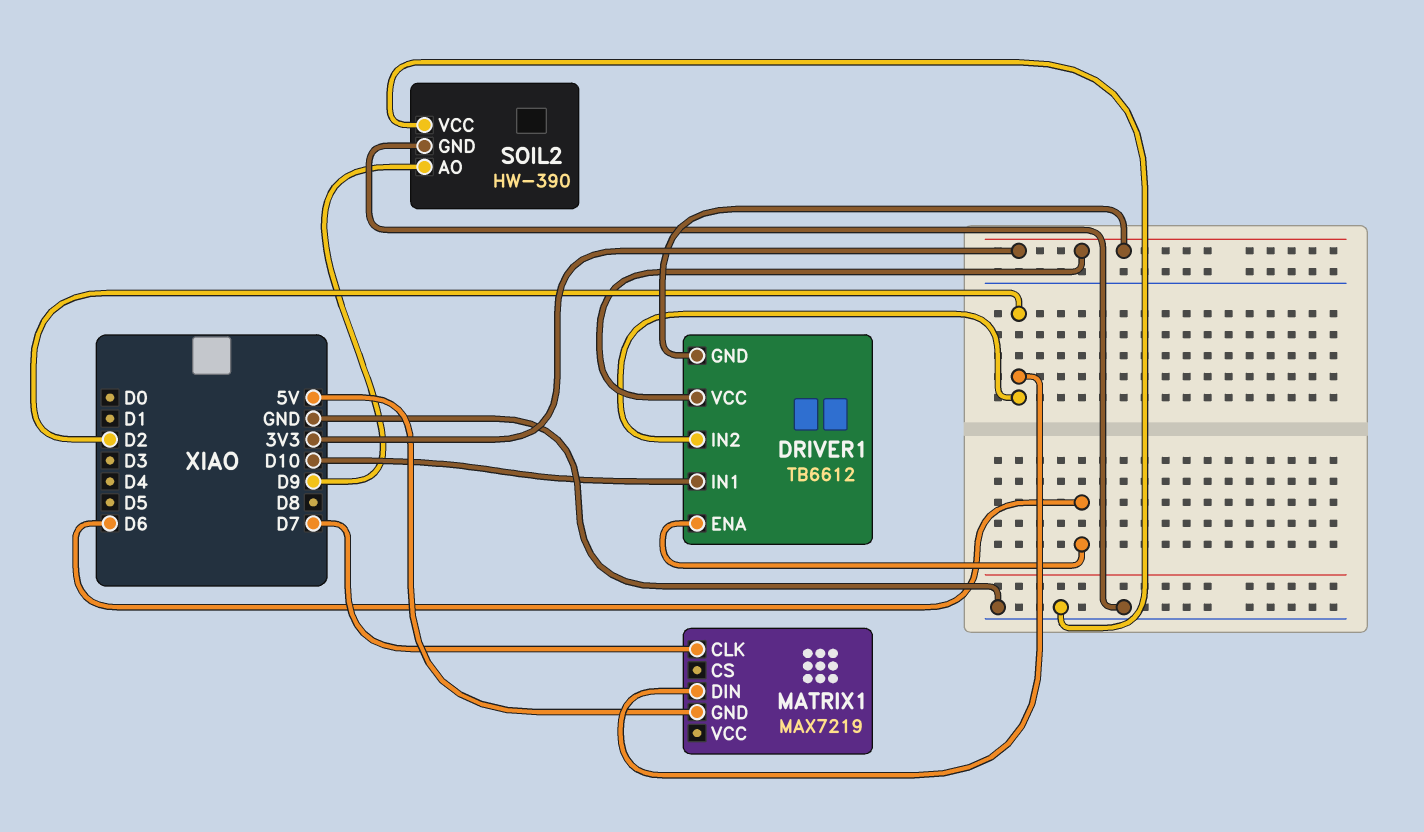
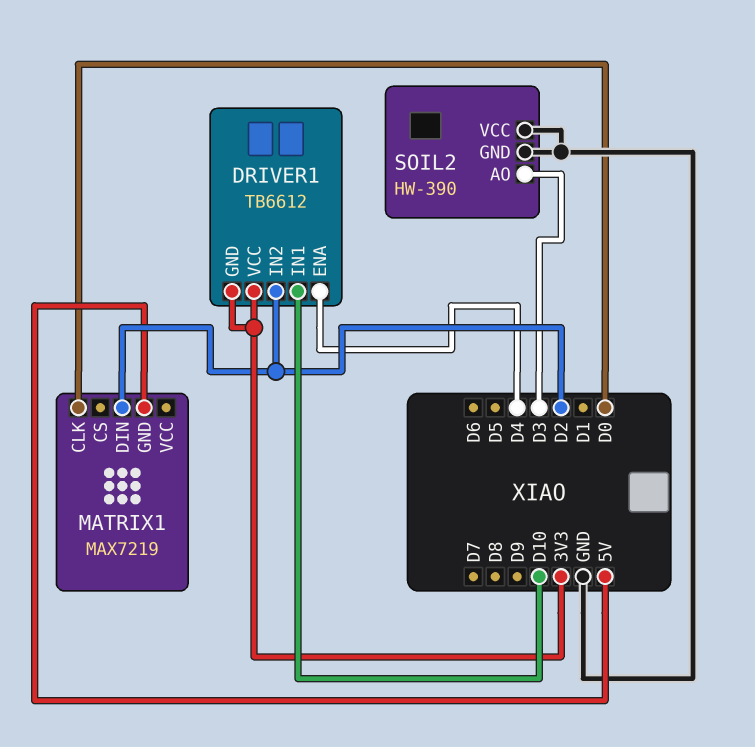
DRIVER1 pin ENA: D6 -> D4
MATRIX1 pin CLK: D7 -> D0
SOIL2 pin AO: D9 -> D3

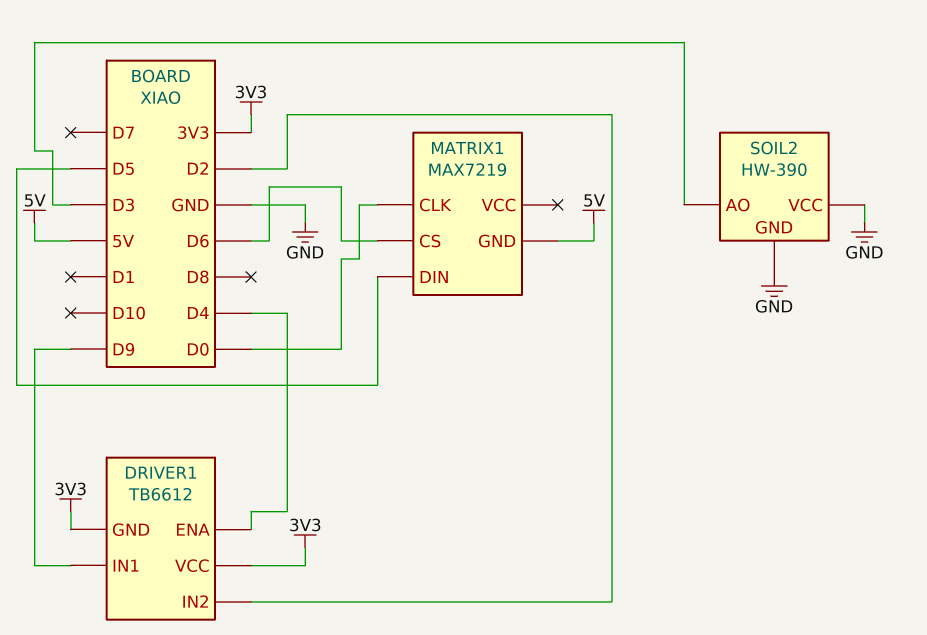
DRIVER1 pin IN1: D10 -> D9
MATRIX1 pin CS: none -> D6
MATRIX1 pin DIN: D2 -> D5

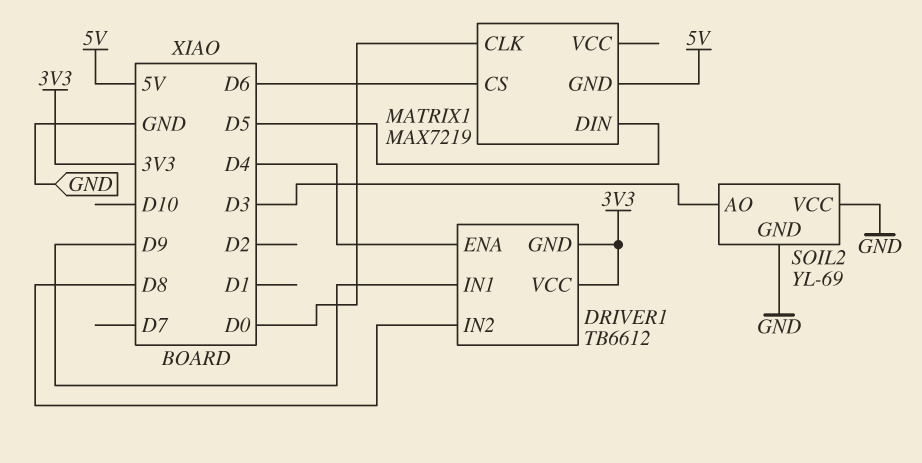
DRIVER1 pin IN2: D2 -> D8
SOIL2: HW-390 -> YL-69

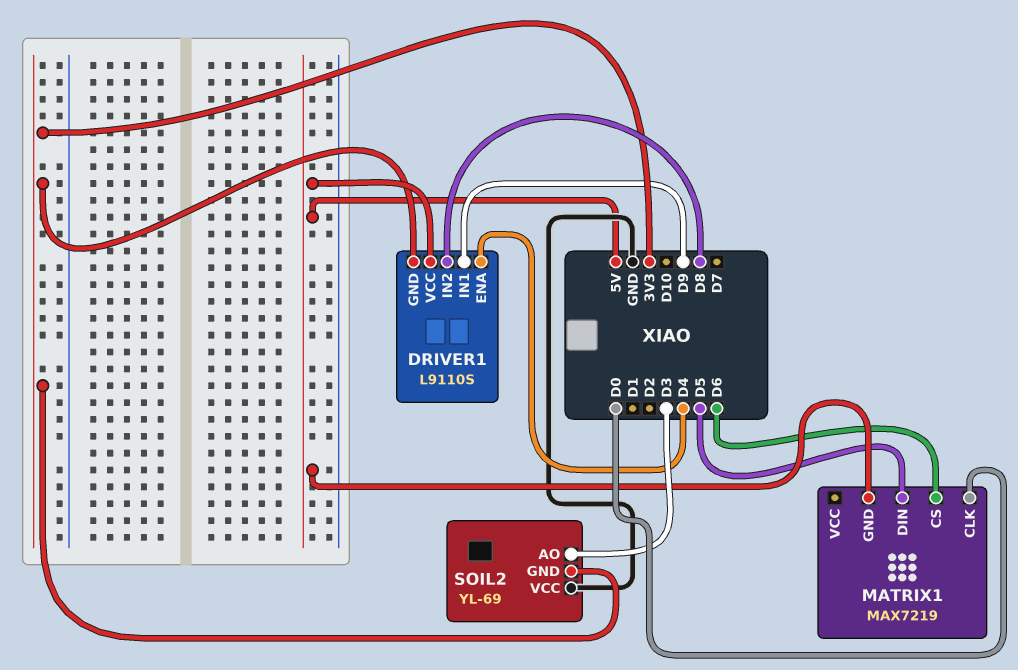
DRIVER1: TB6612 -> L9110S
DRIVER1 pin VCC: 3V3 -> 5V
SOIL2 pin GND: GND -> 3V3

